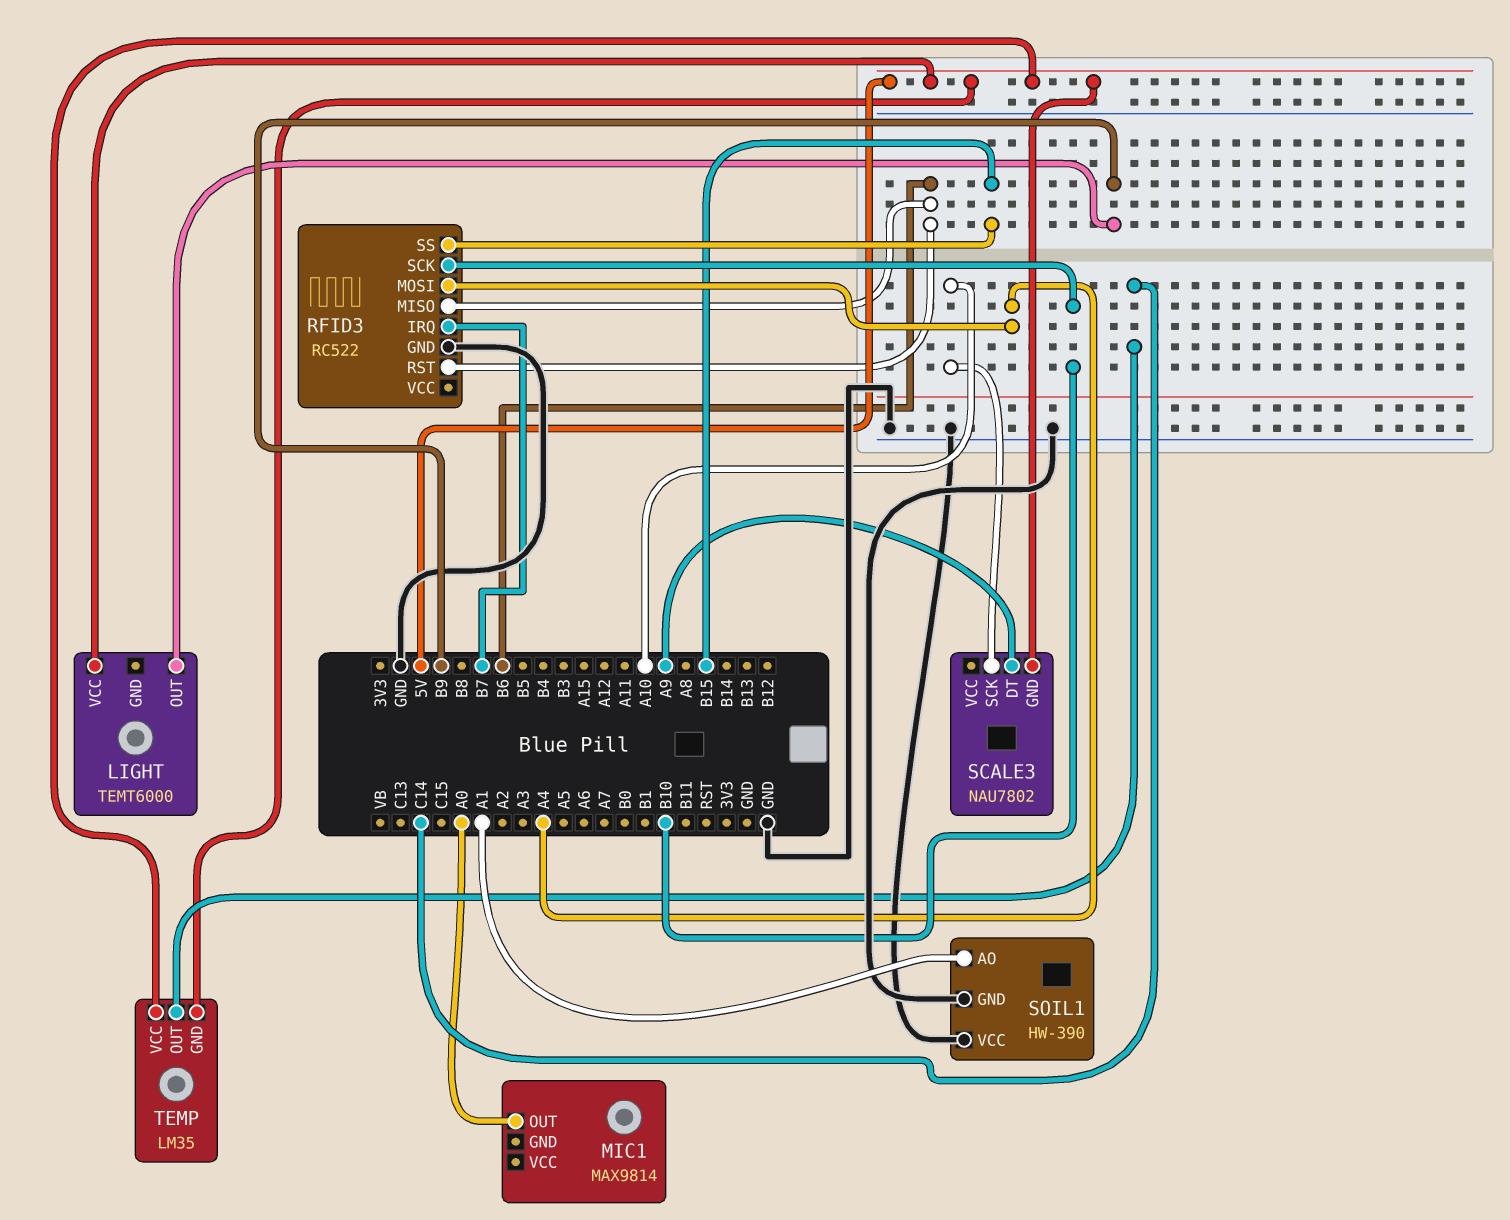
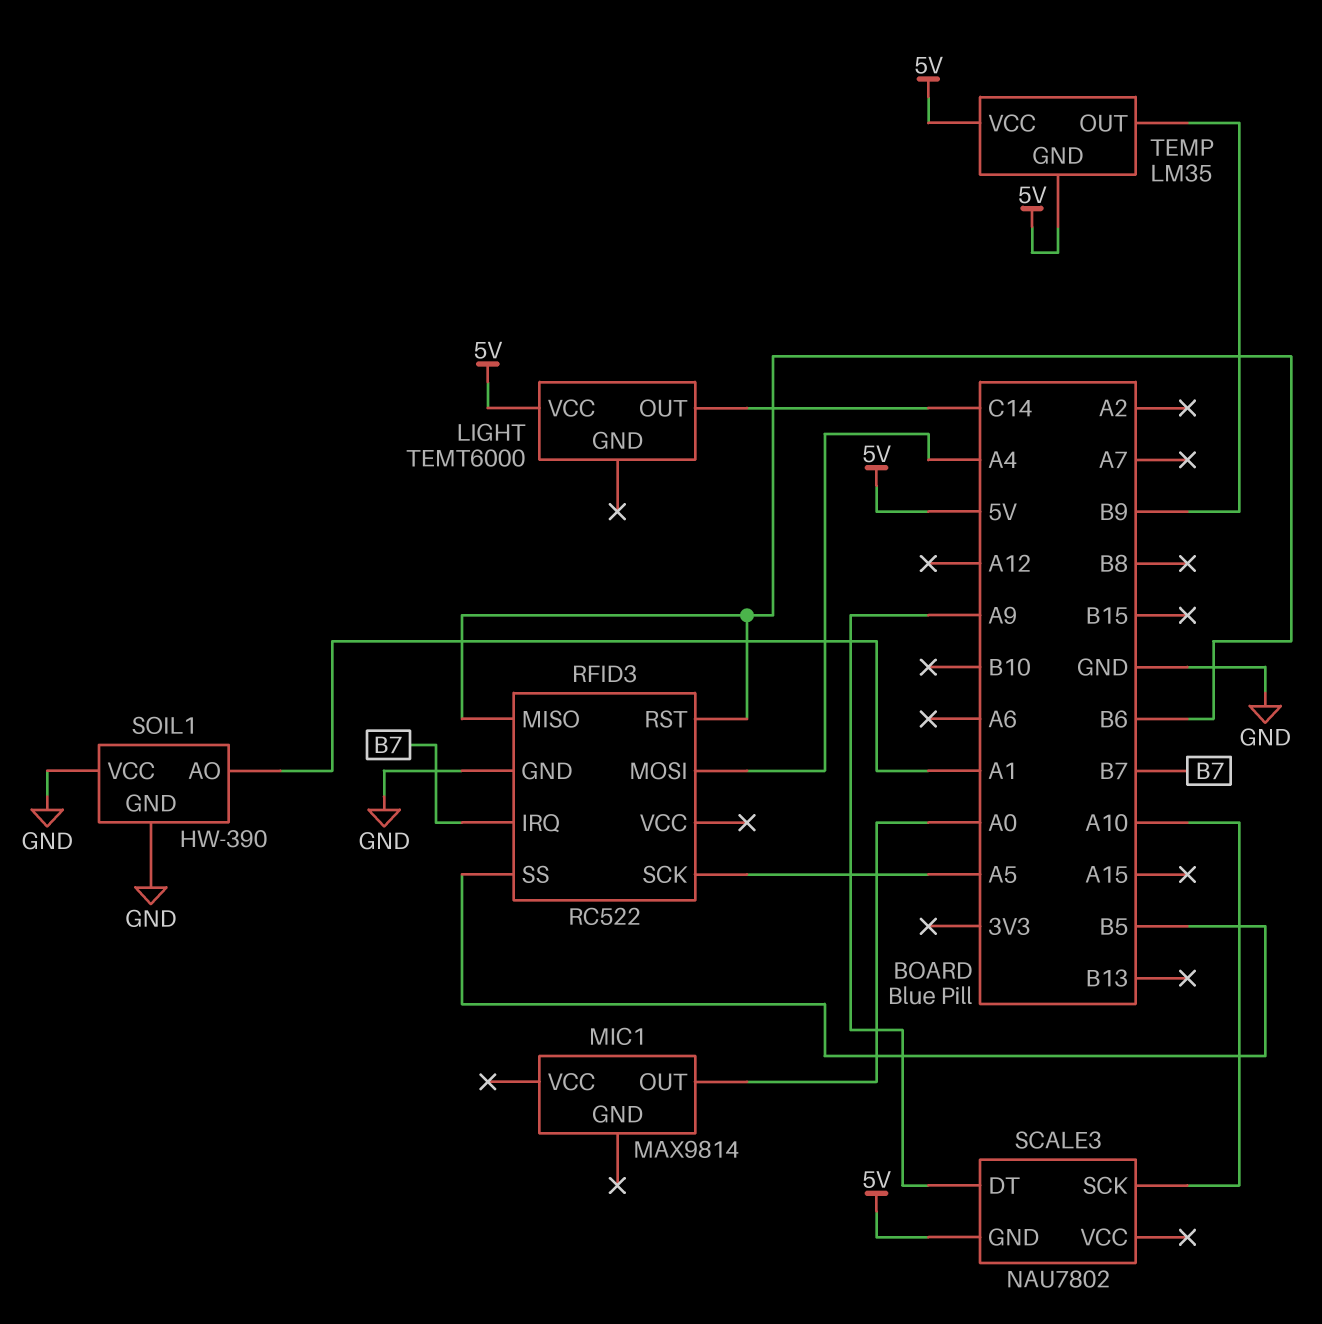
LIGHT pin OUT: B9 -> C14
RFID3 pin SCK: B10 -> A5
RFID3 pin SS: B15 -> B5
TEMP pin OUT: C14 -> B9

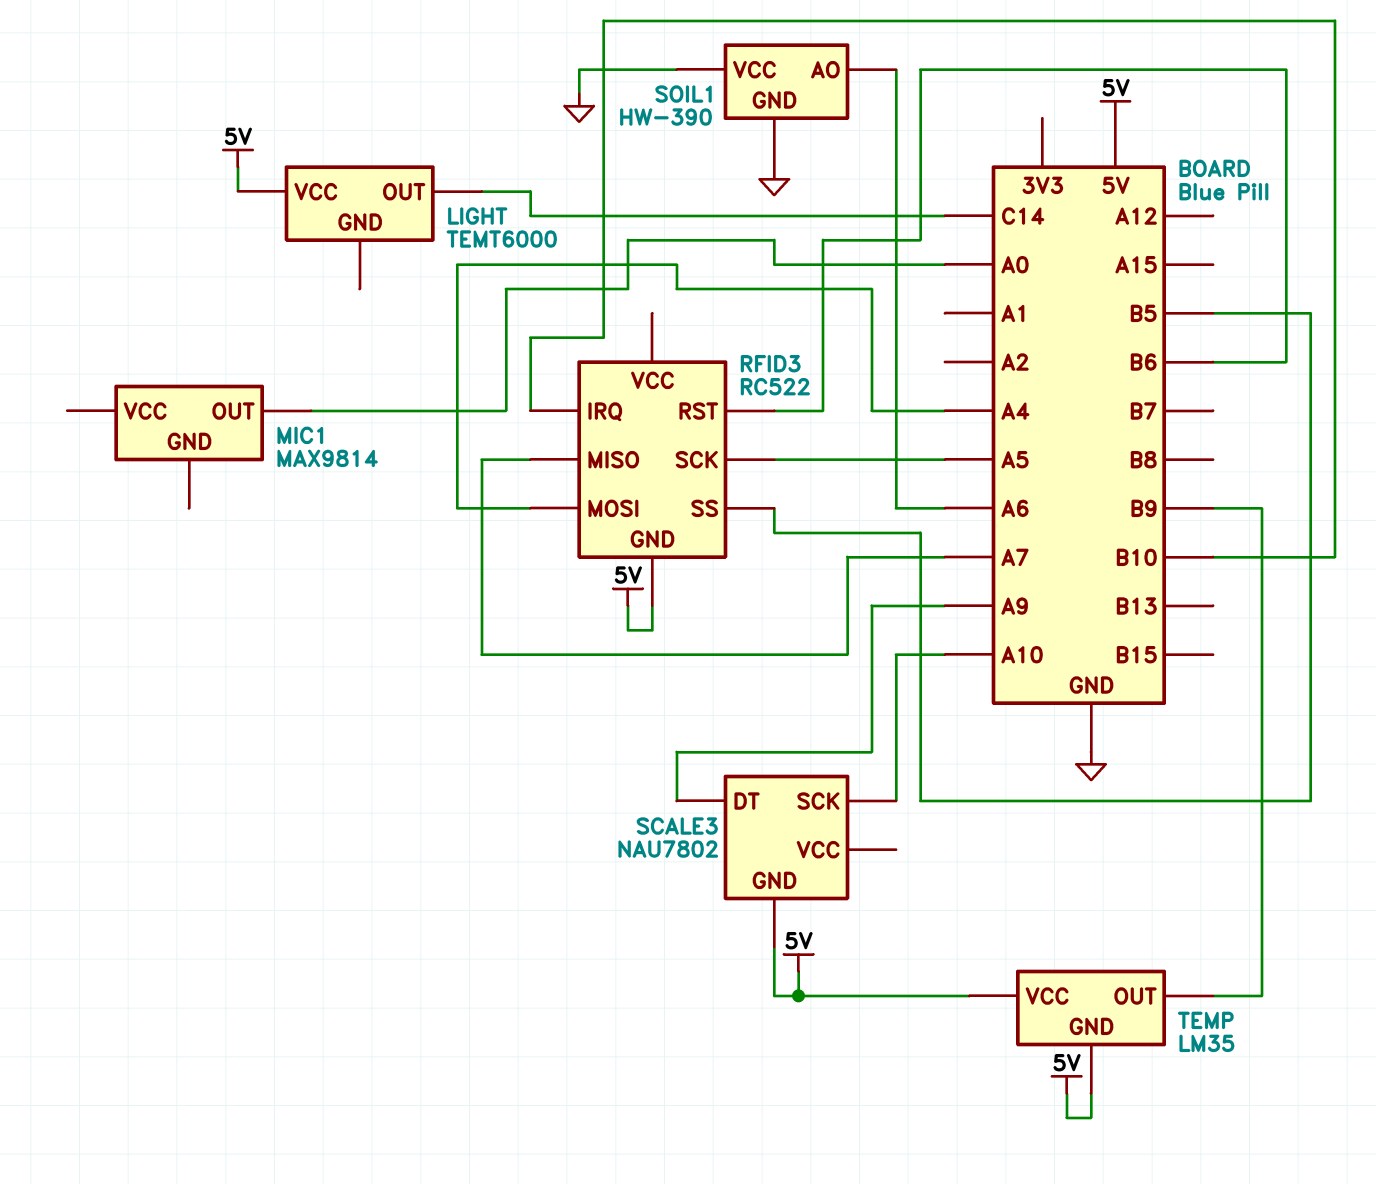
RFID3 pin GND: GND -> 5V
RFID3 pin IRQ: B7 -> B10
RFID3 pin MISO: B6 -> A7
SOIL1 pin AO: A1 -> A6

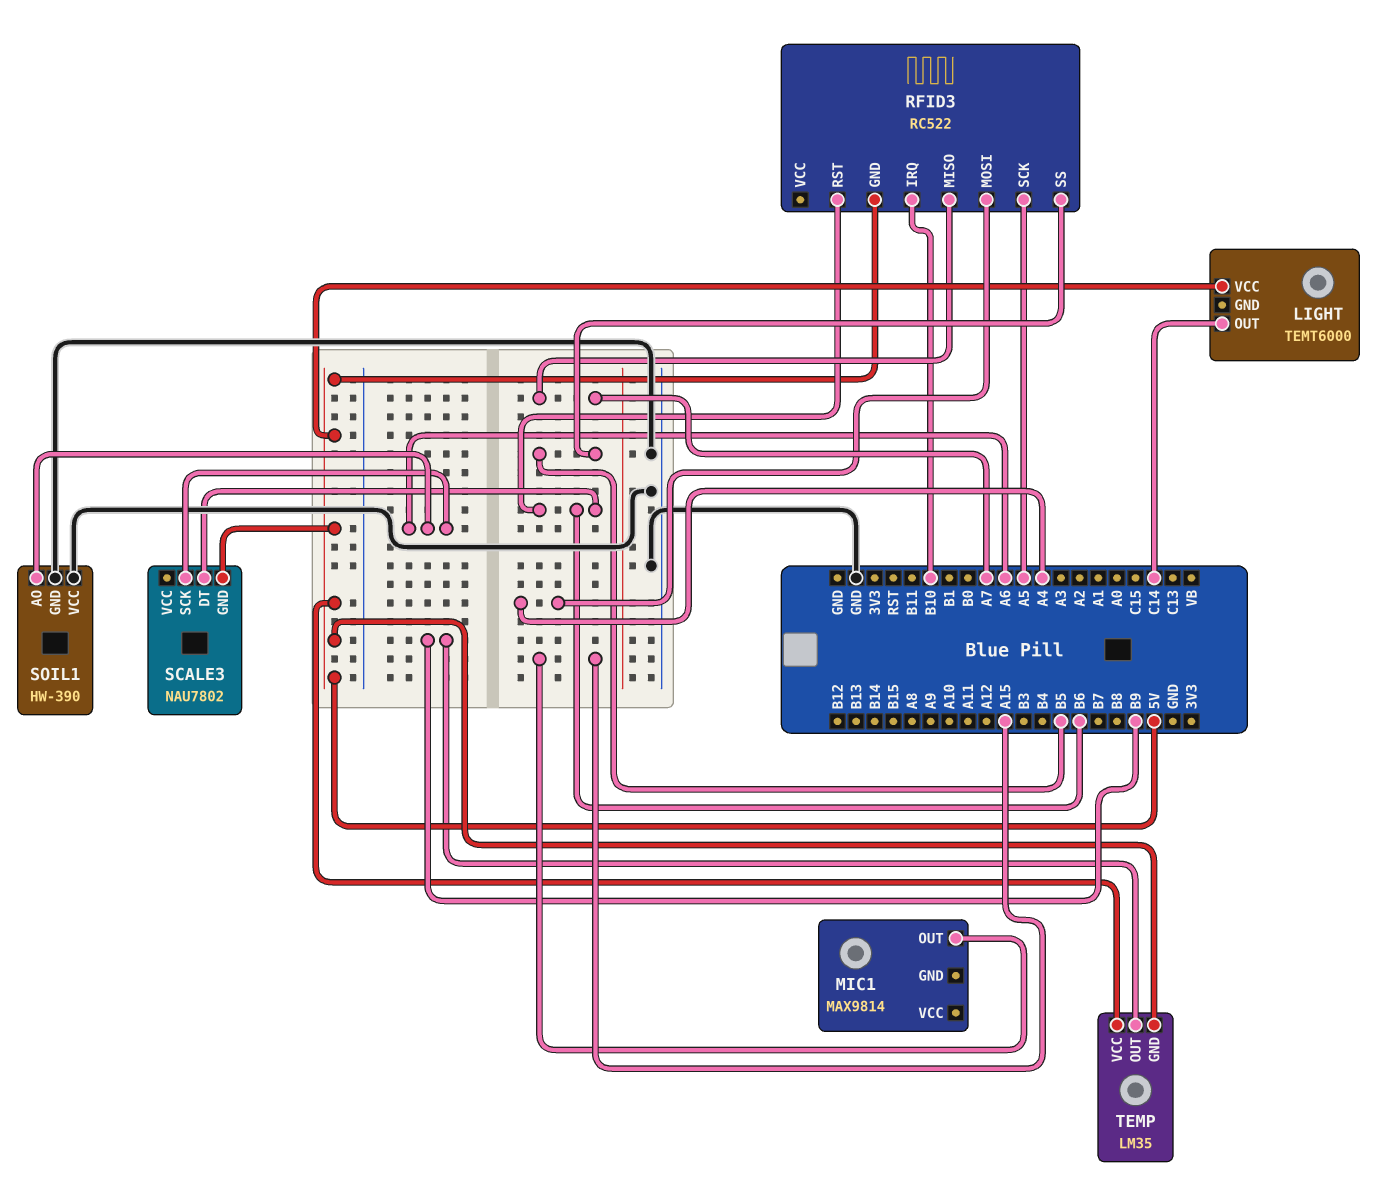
MIC1 pin OUT: A0 -> A15
SCALE3 pin DT: A9 -> B6
SCALE3 pin SCK: A10 -> A6

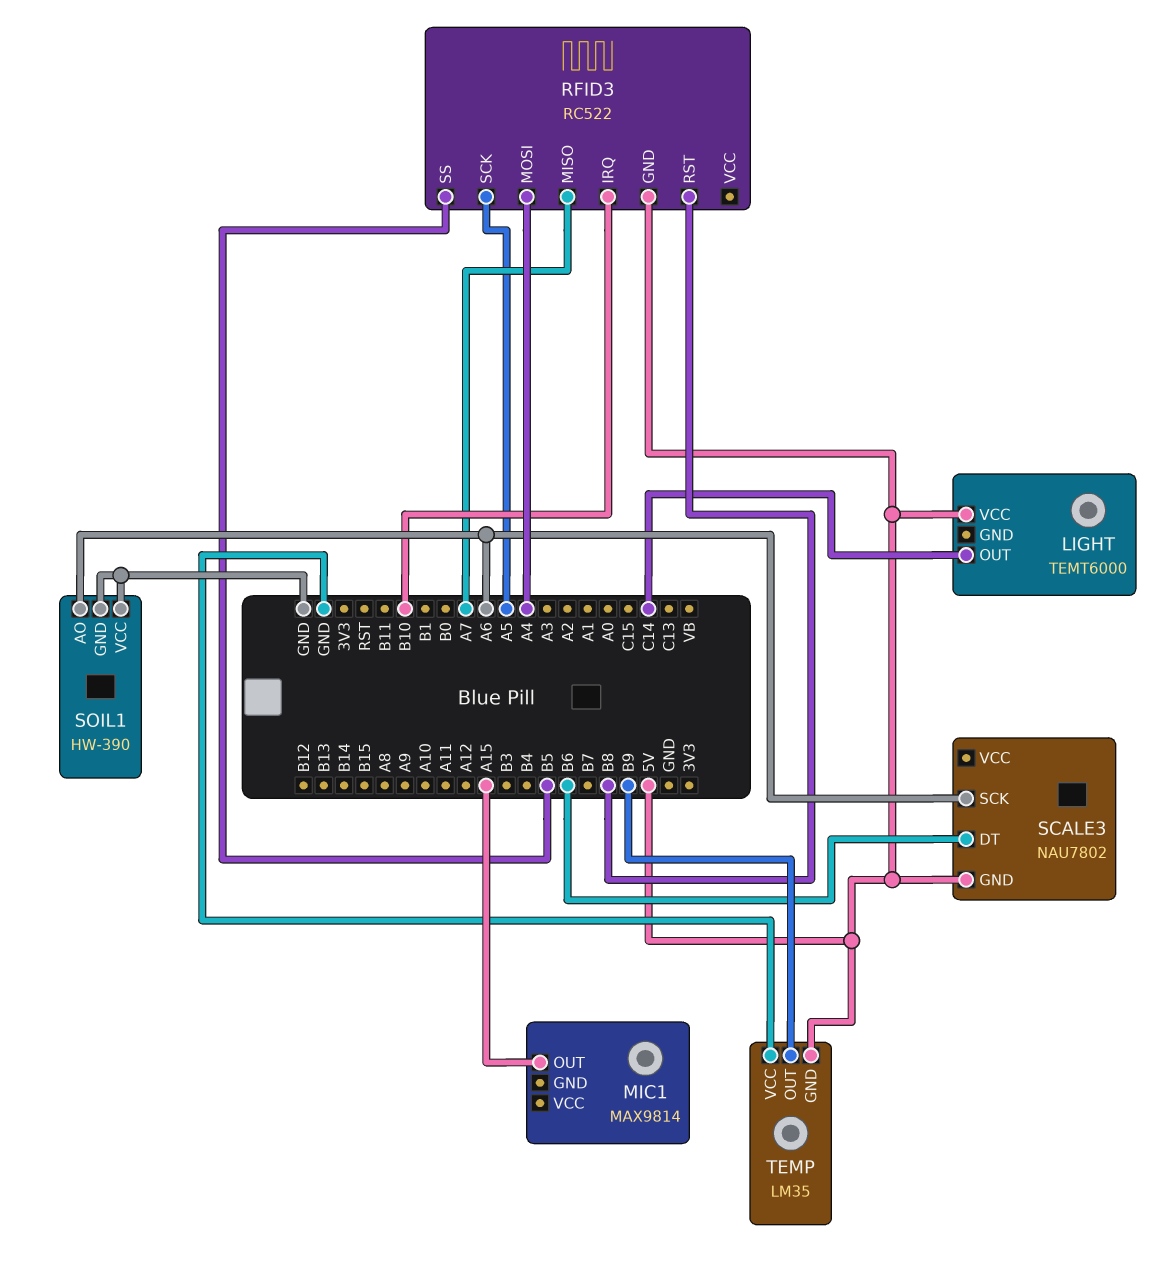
RFID3 pin RST: B6 -> B8
TEMP pin VCC: 5V -> GND

